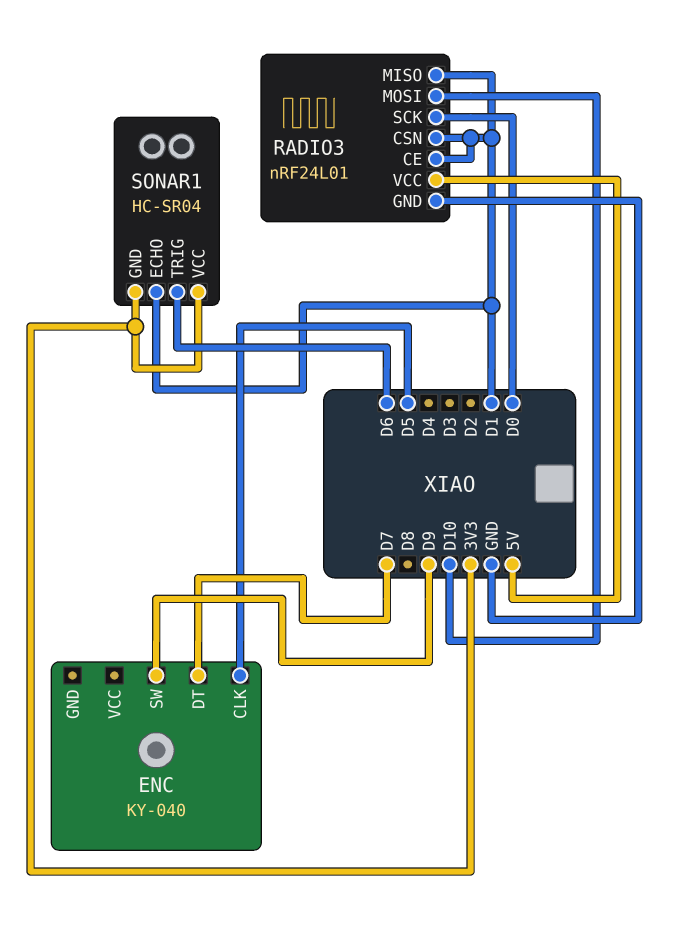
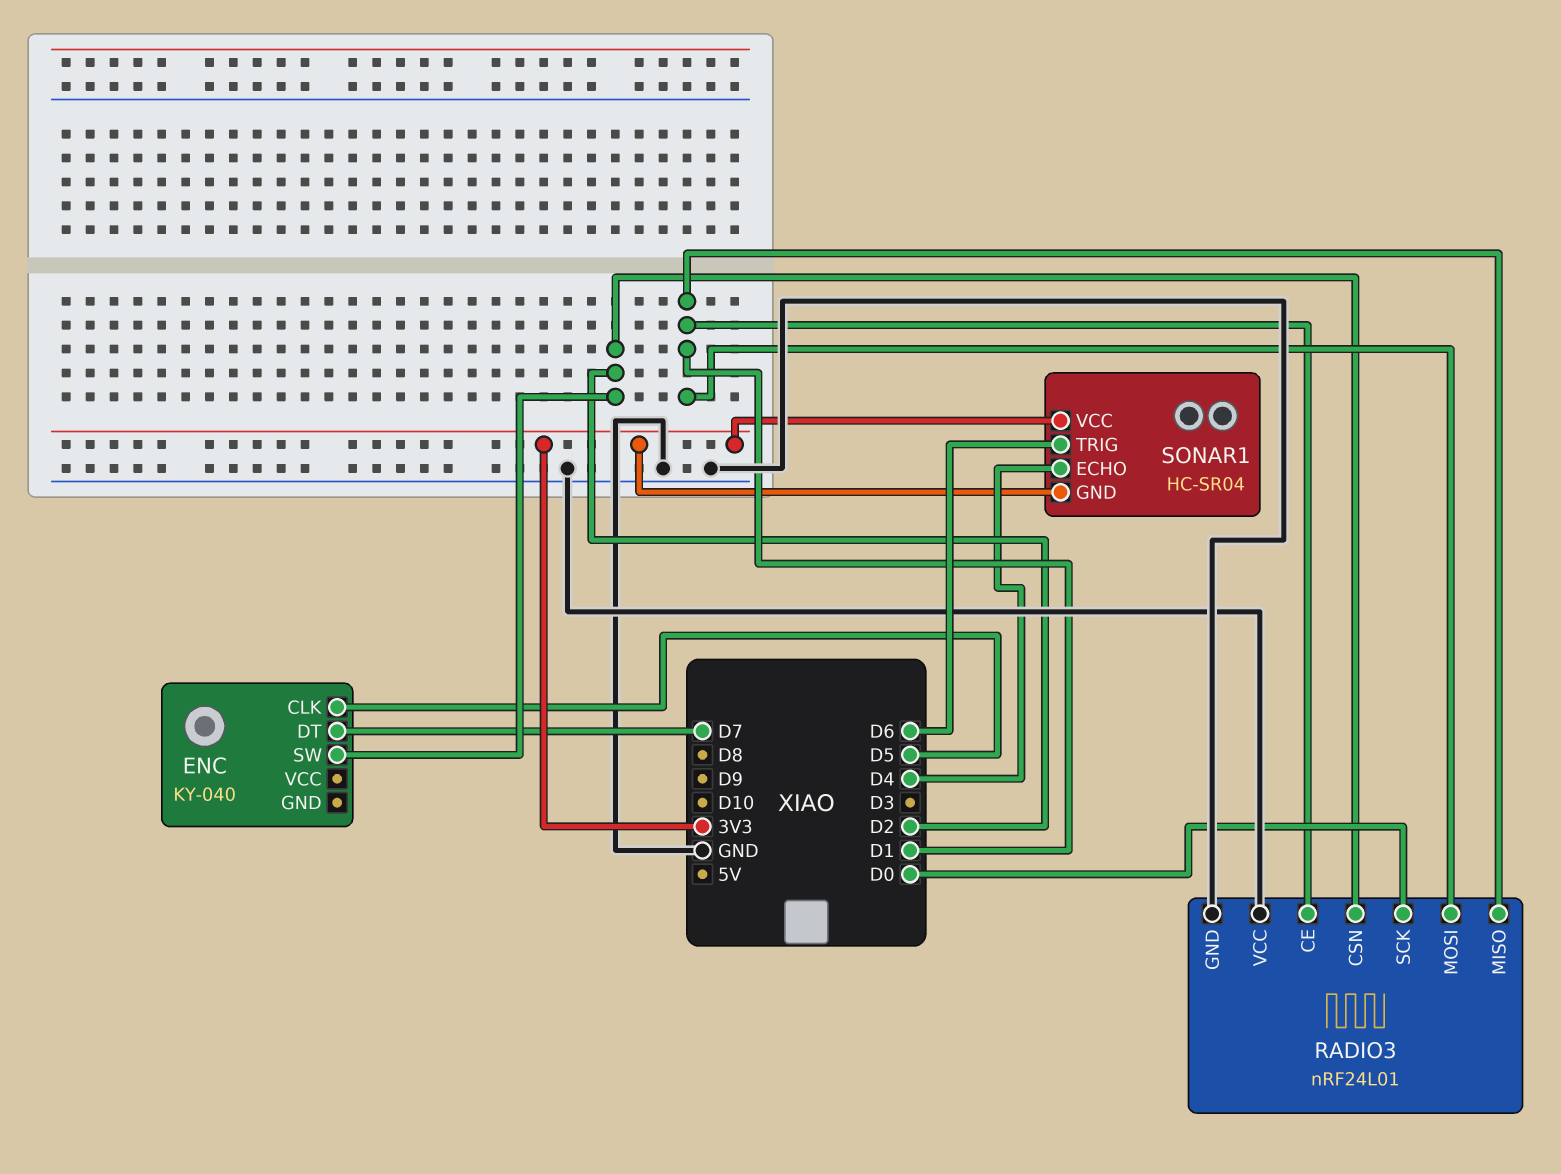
ENC pin SW: D9 -> D2
RADIO3 pin CSN: D1 -> D2
RADIO3 pin MOSI: D10 -> D1
RADIO3 pin VCC: 5V -> GND
SONAR1 pin ECHO: D1 -> D4

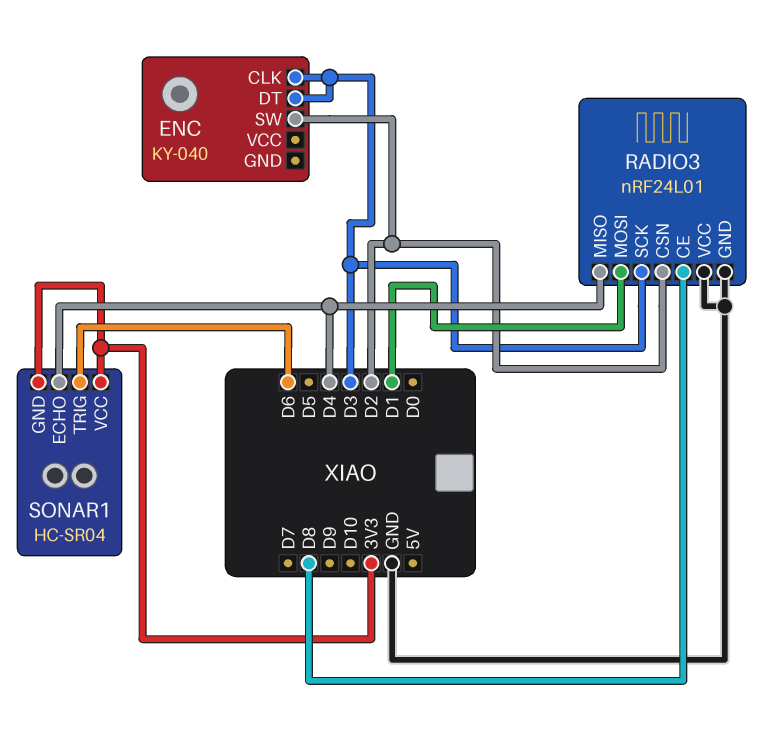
ENC pin CLK: D5 -> D3
ENC pin DT: D7 -> D3
RADIO3 pin CE: D1 -> D8
RADIO3 pin MISO: D1 -> D4
RADIO3 pin SCK: D0 -> D3

